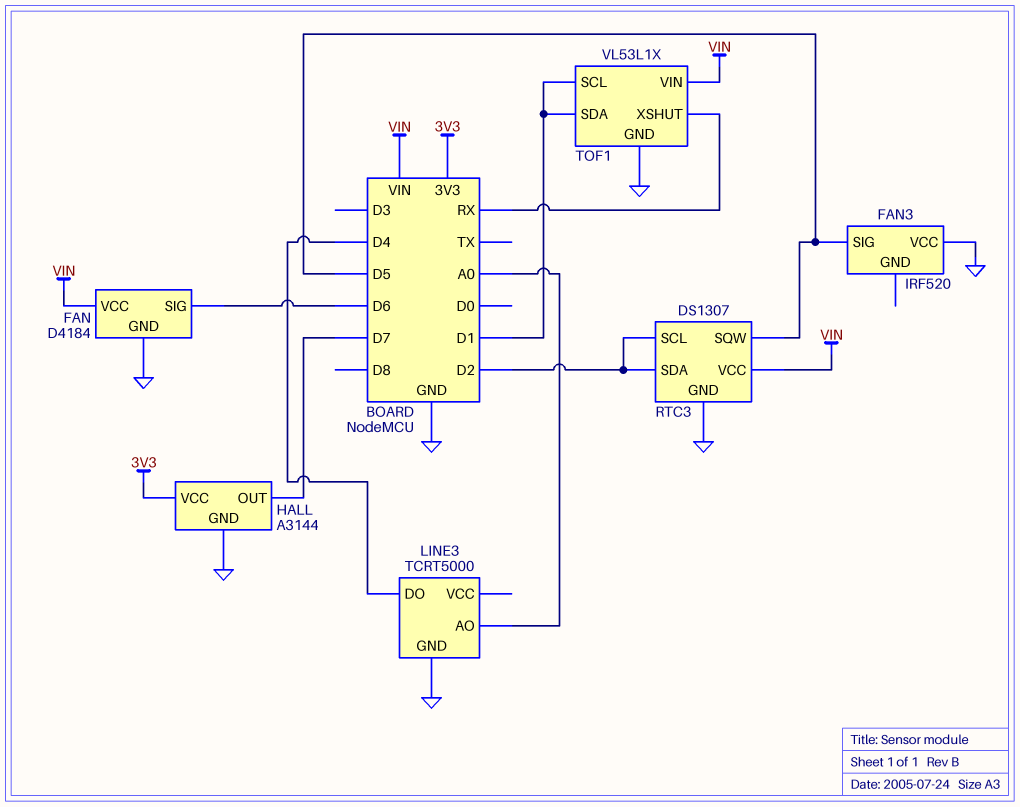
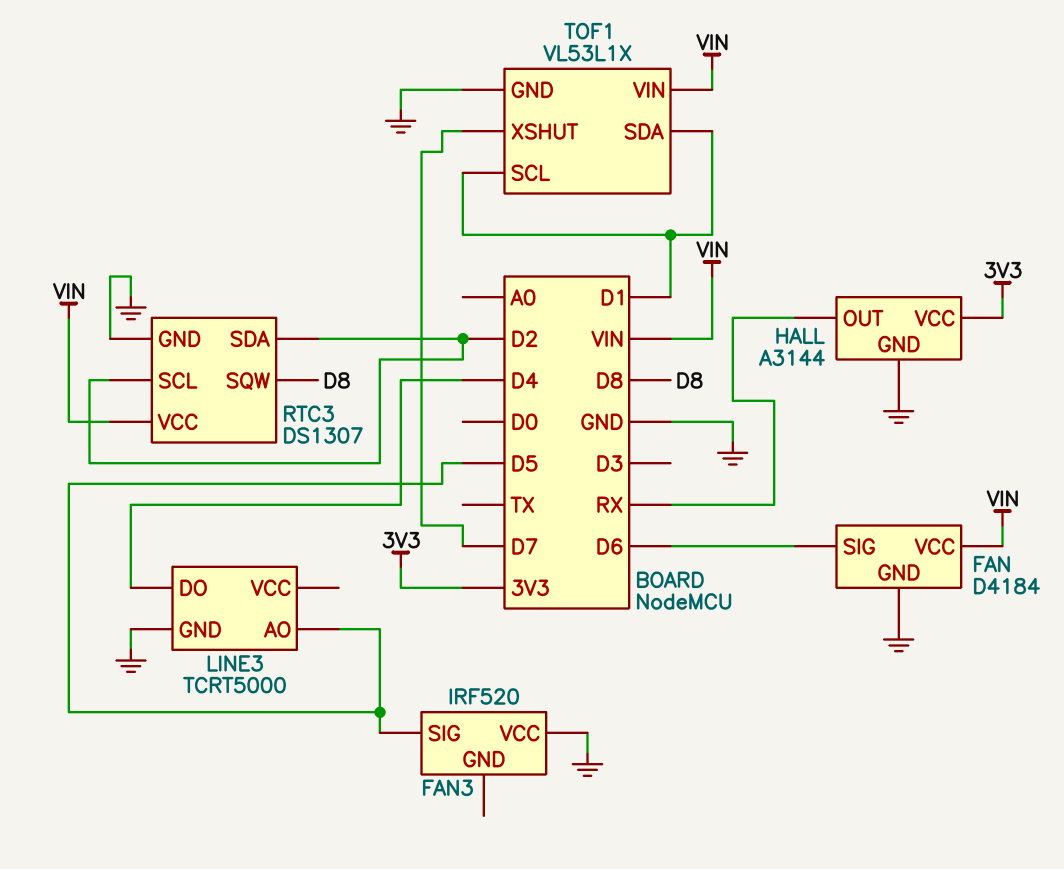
HALL pin OUT: D7 -> RX
LINE3 pin AO: A0 -> D5
RTC3 pin SQW: D5 -> D8
TOF1 pin XSHUT: RX -> D7

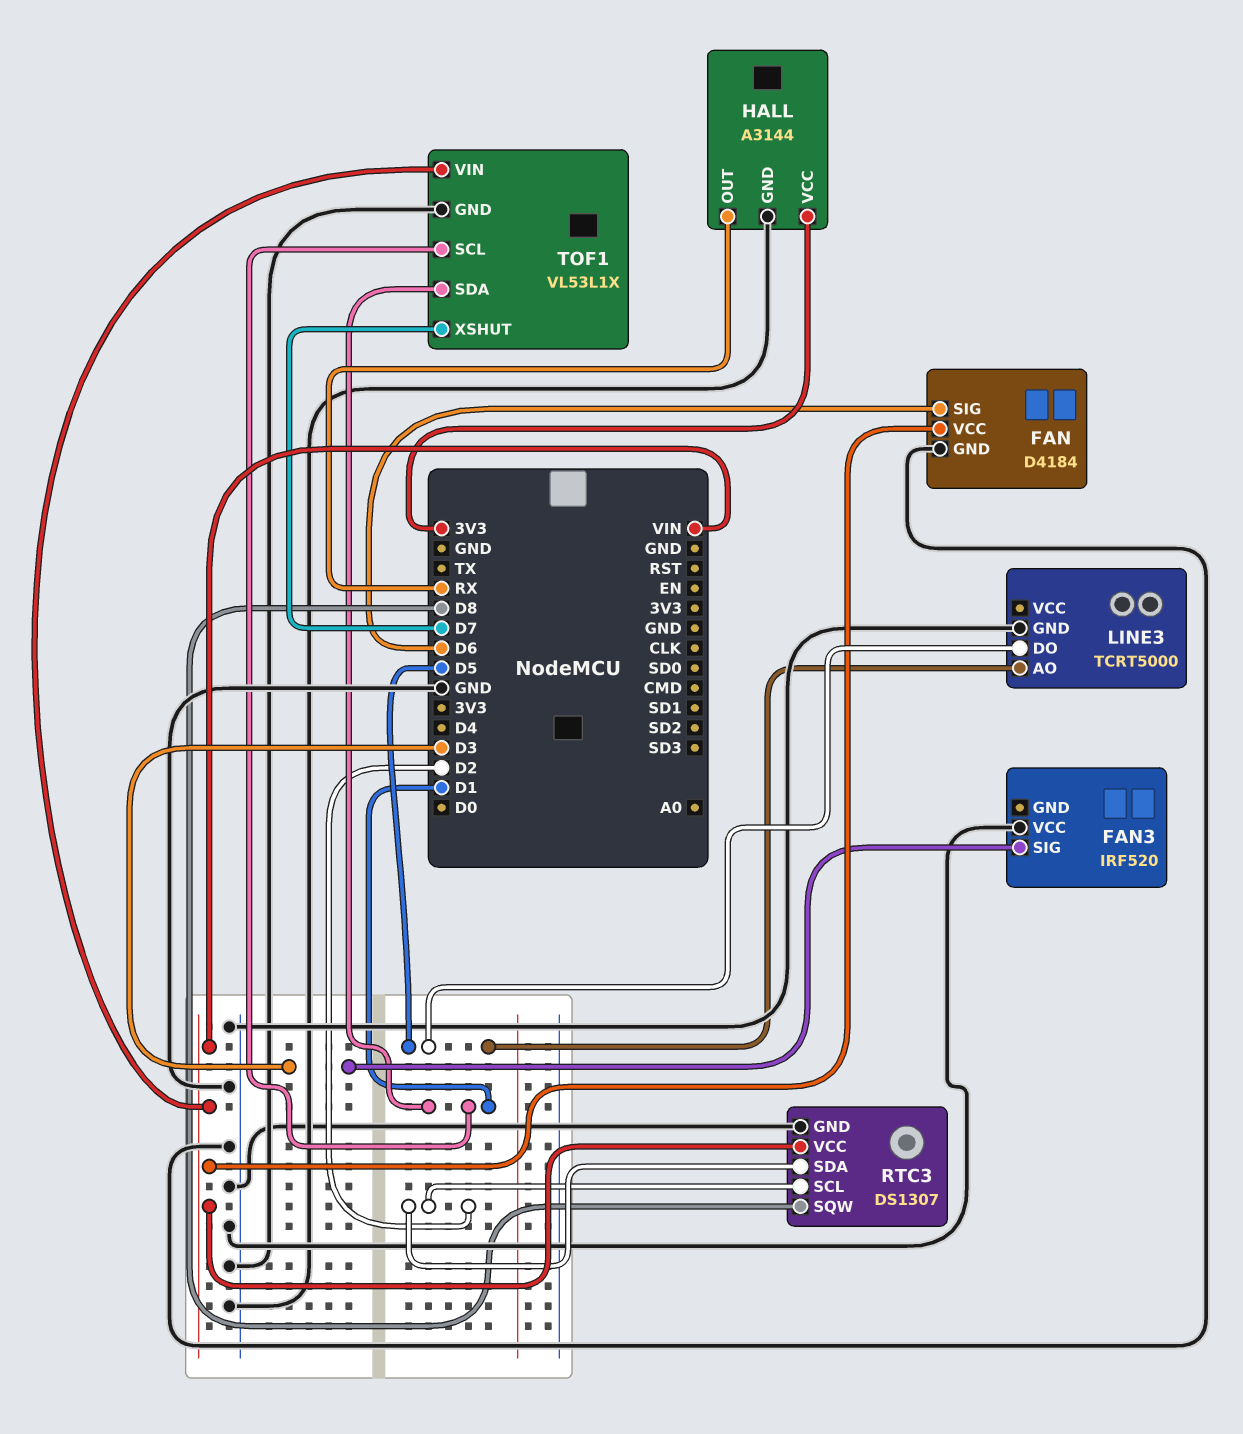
FAN3 pin SIG: D5 -> D3
LINE3 pin DO: D4 -> D5

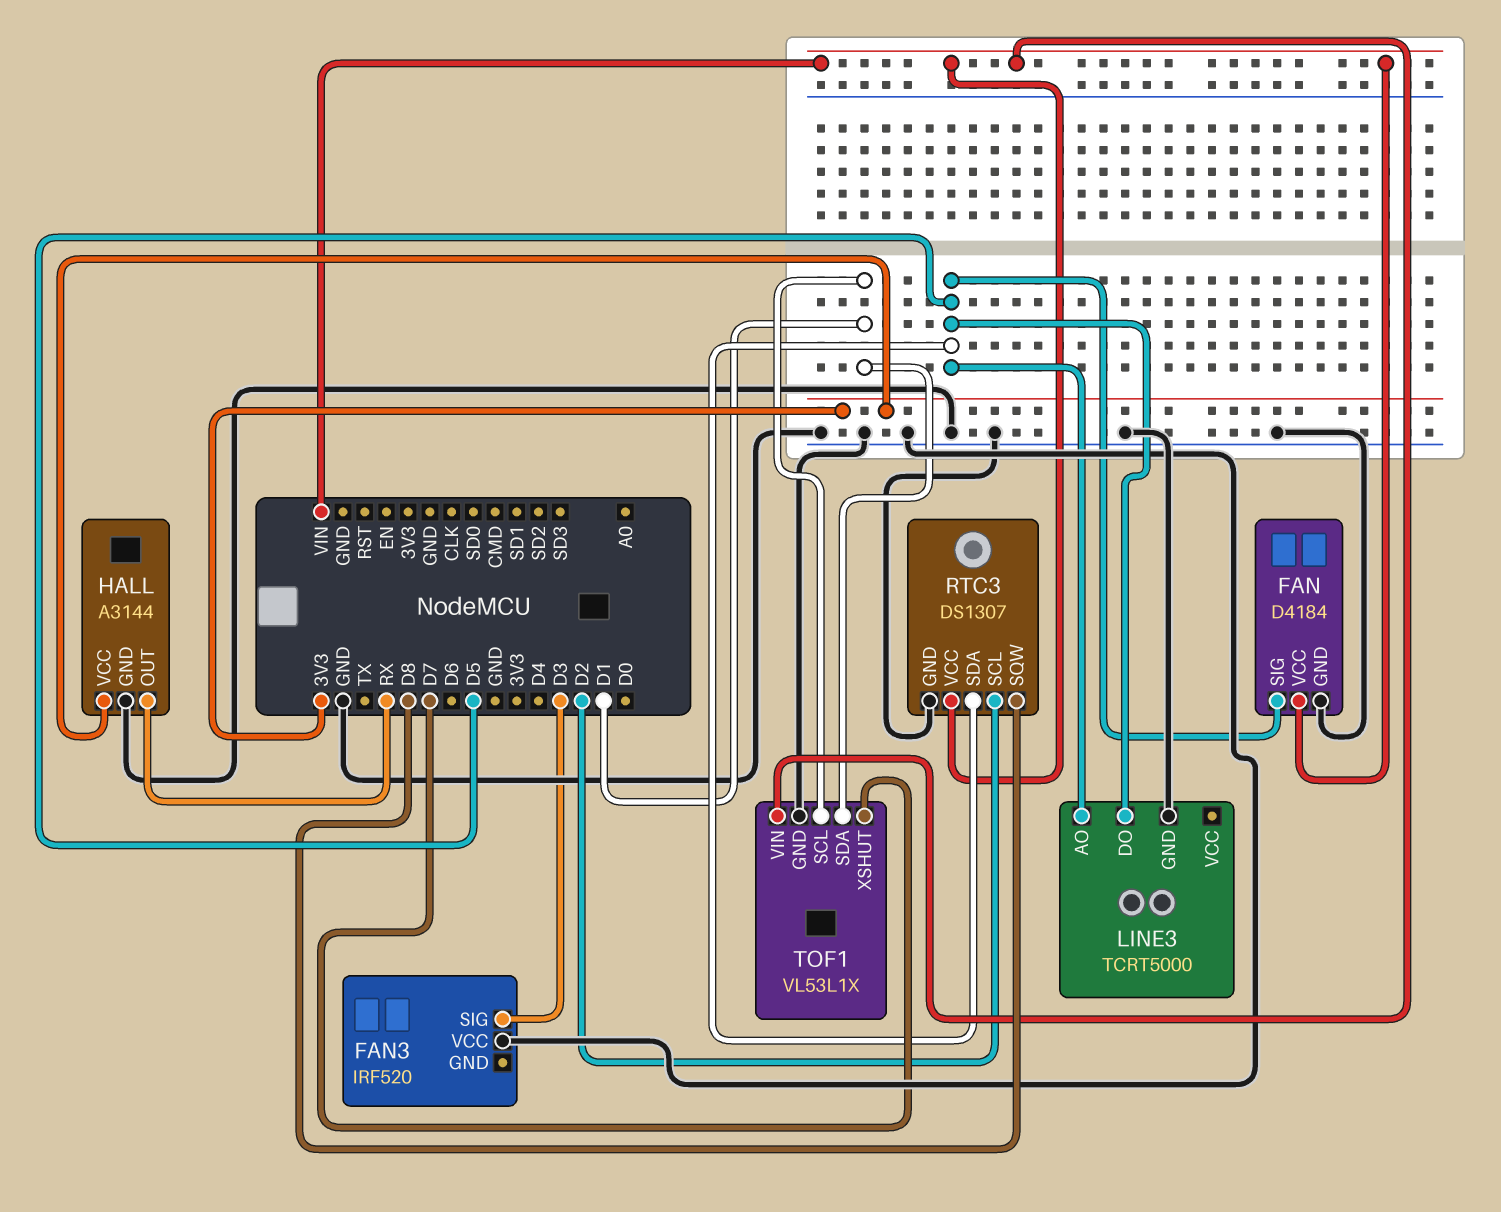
FAN pin SIG: D6 -> D5
RTC3 pin SDA: D2 -> D5

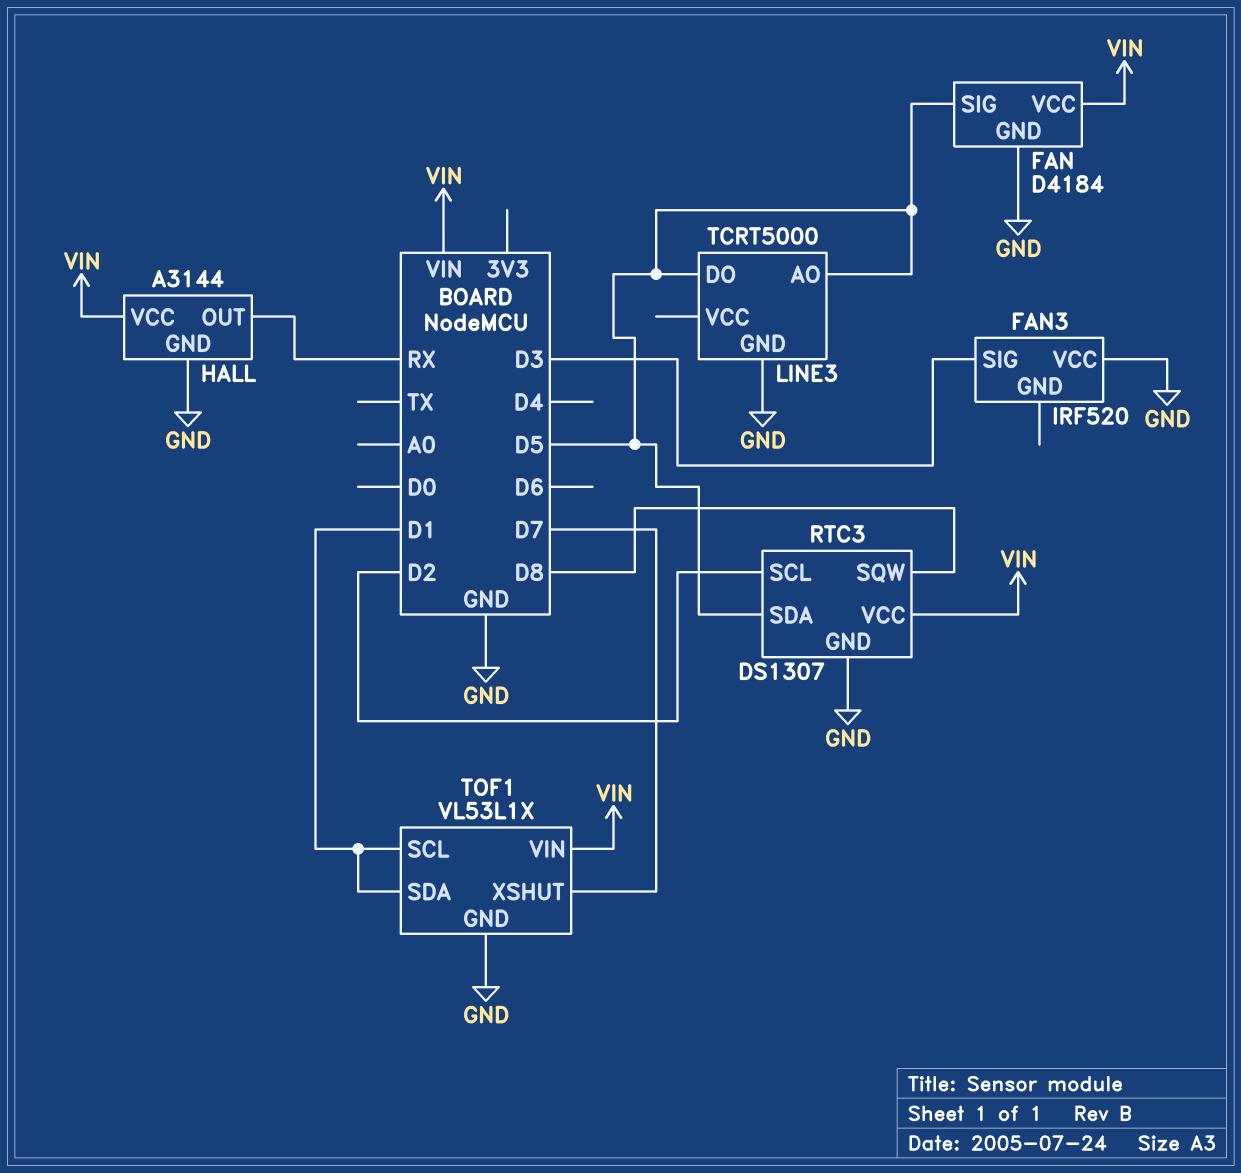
HALL pin VCC: 3V3 -> VIN

